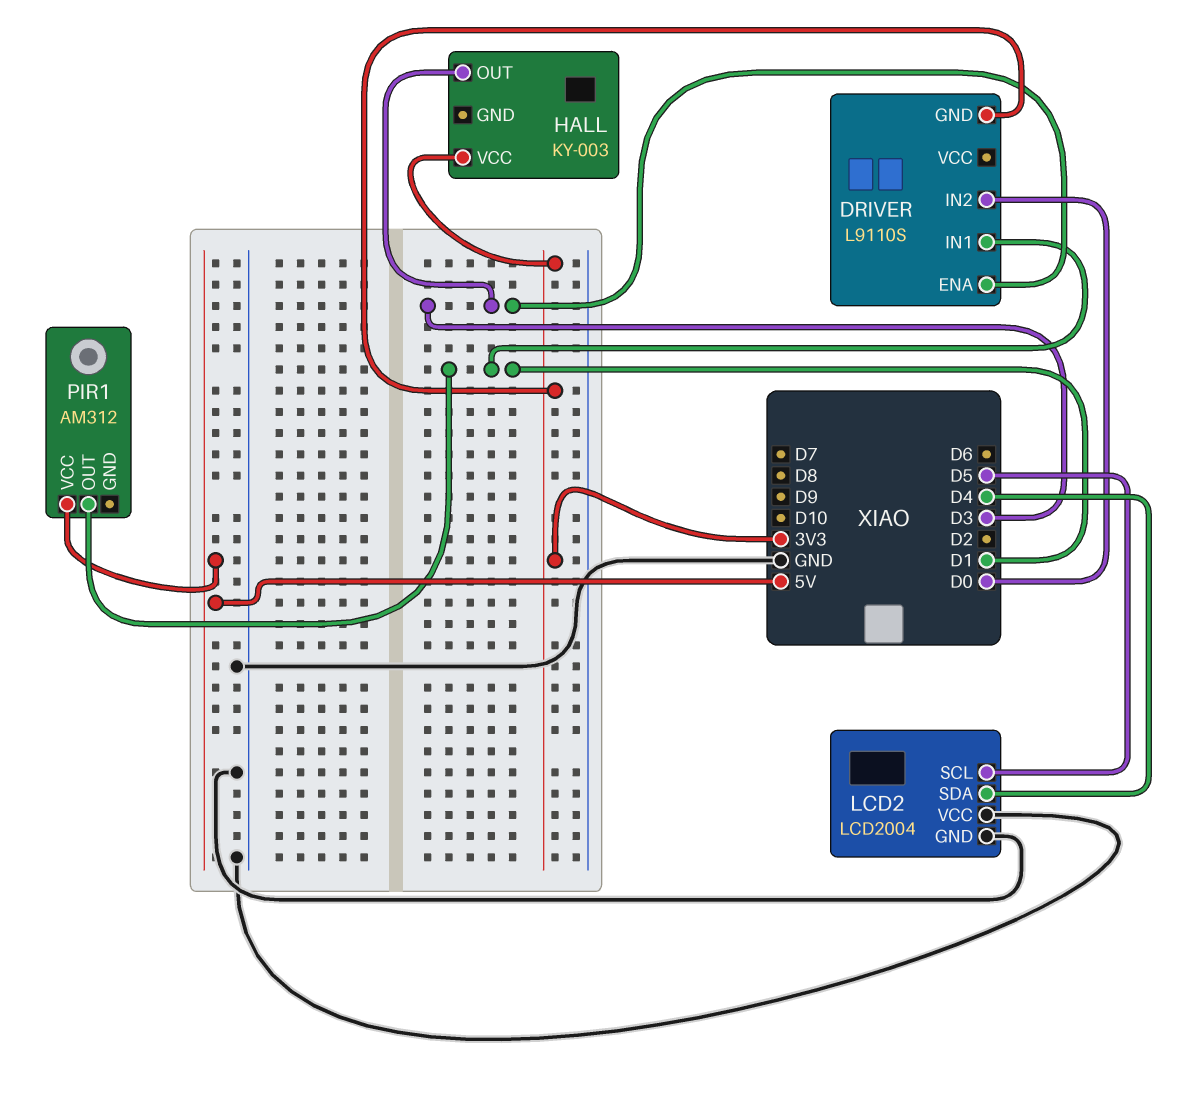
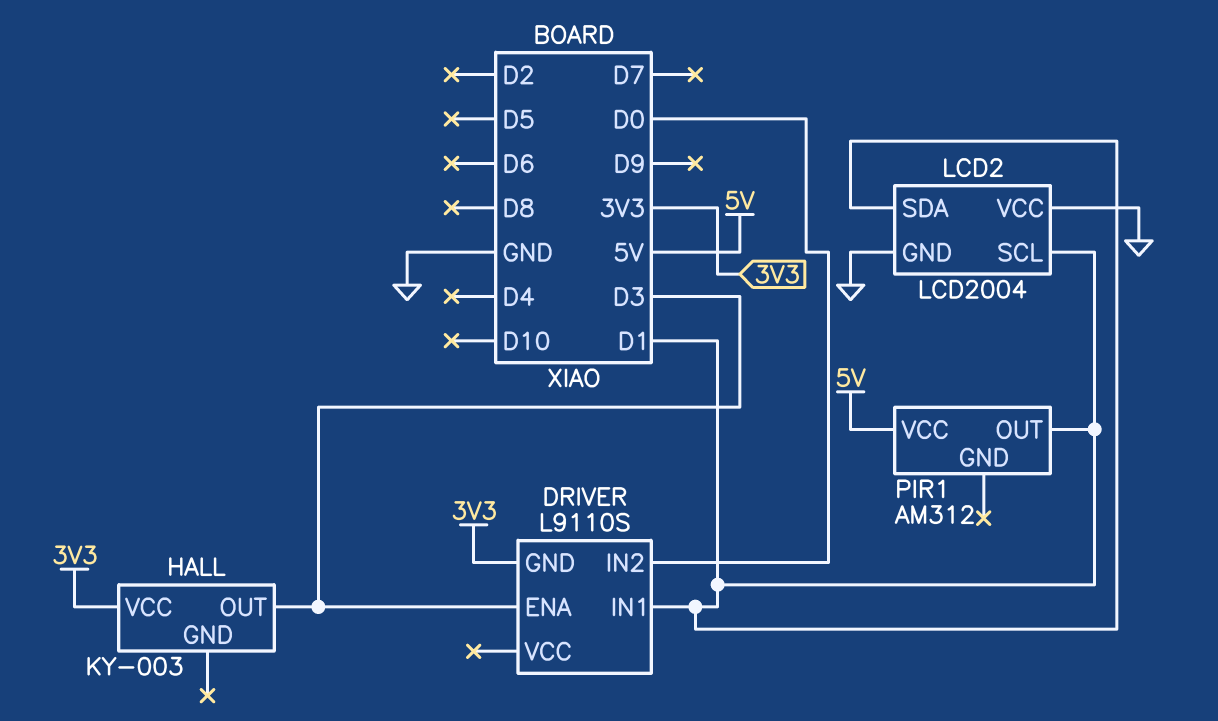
LCD2 pin SCL: D5 -> D1
LCD2 pin SDA: D4 -> D1

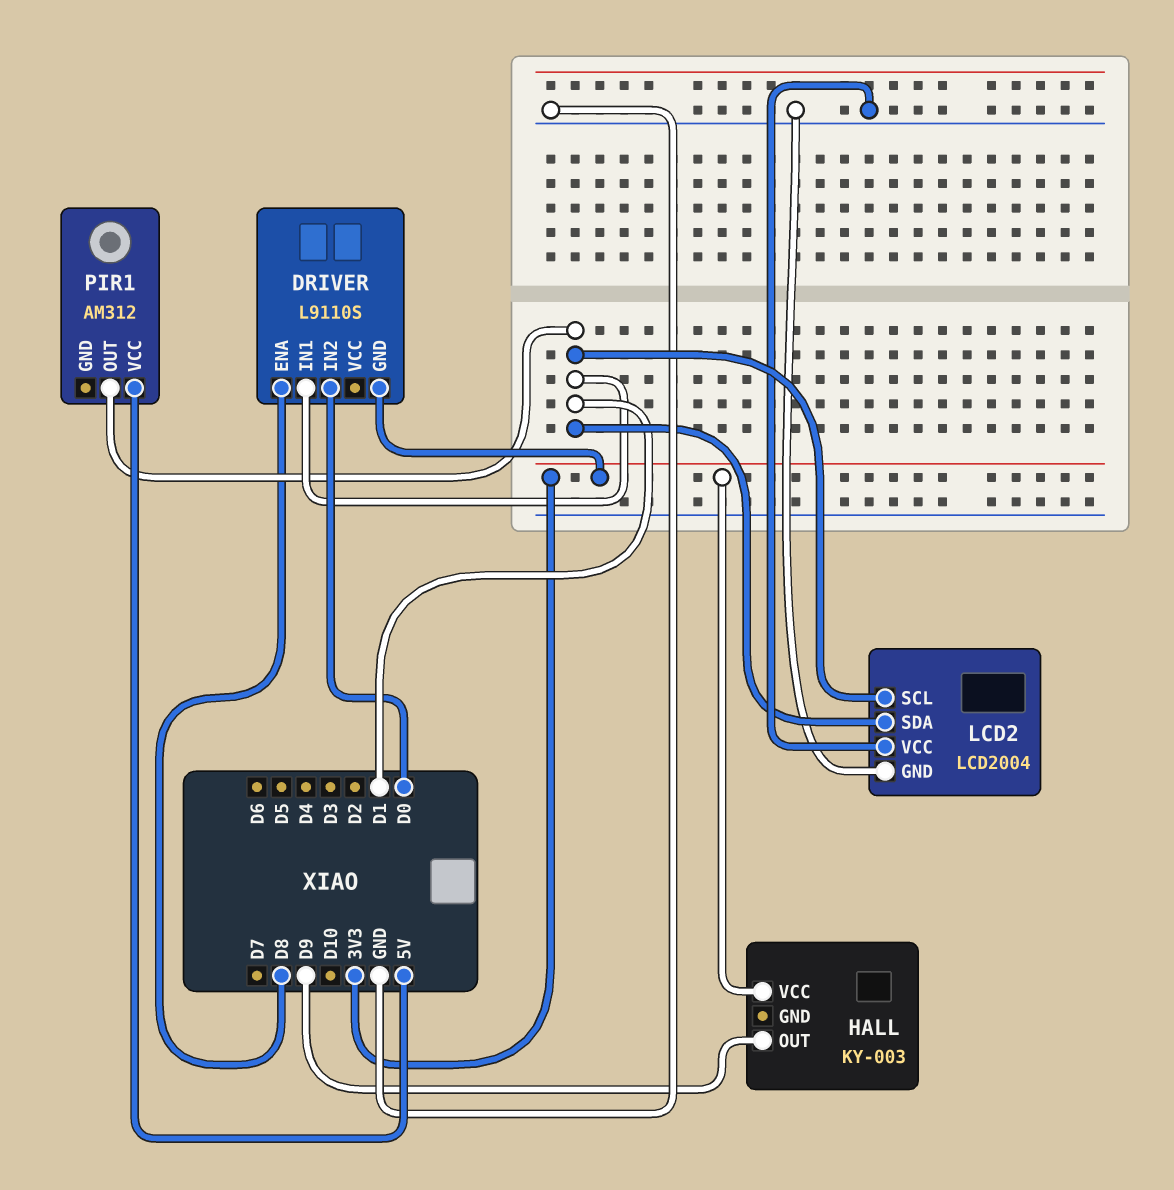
DRIVER pin ENA: D3 -> D8
HALL pin OUT: D3 -> D9

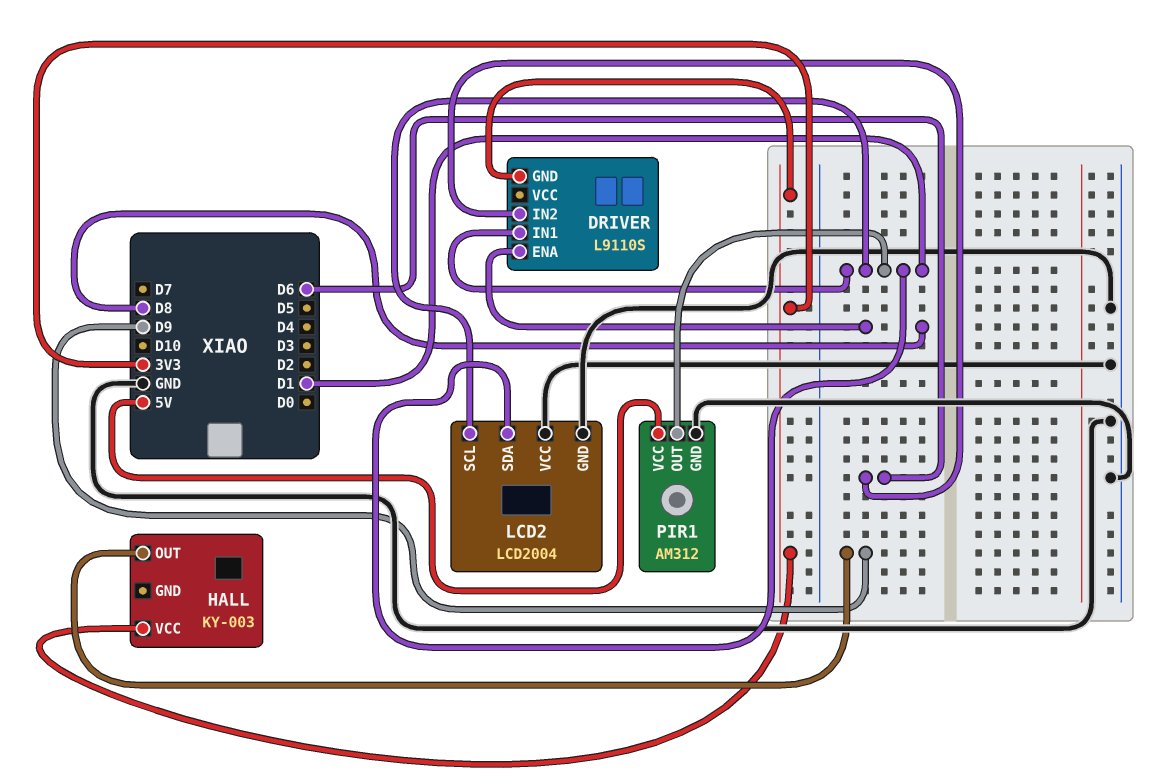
DRIVER pin IN2: D0 -> D6
PIR1 pin GND: none -> GND

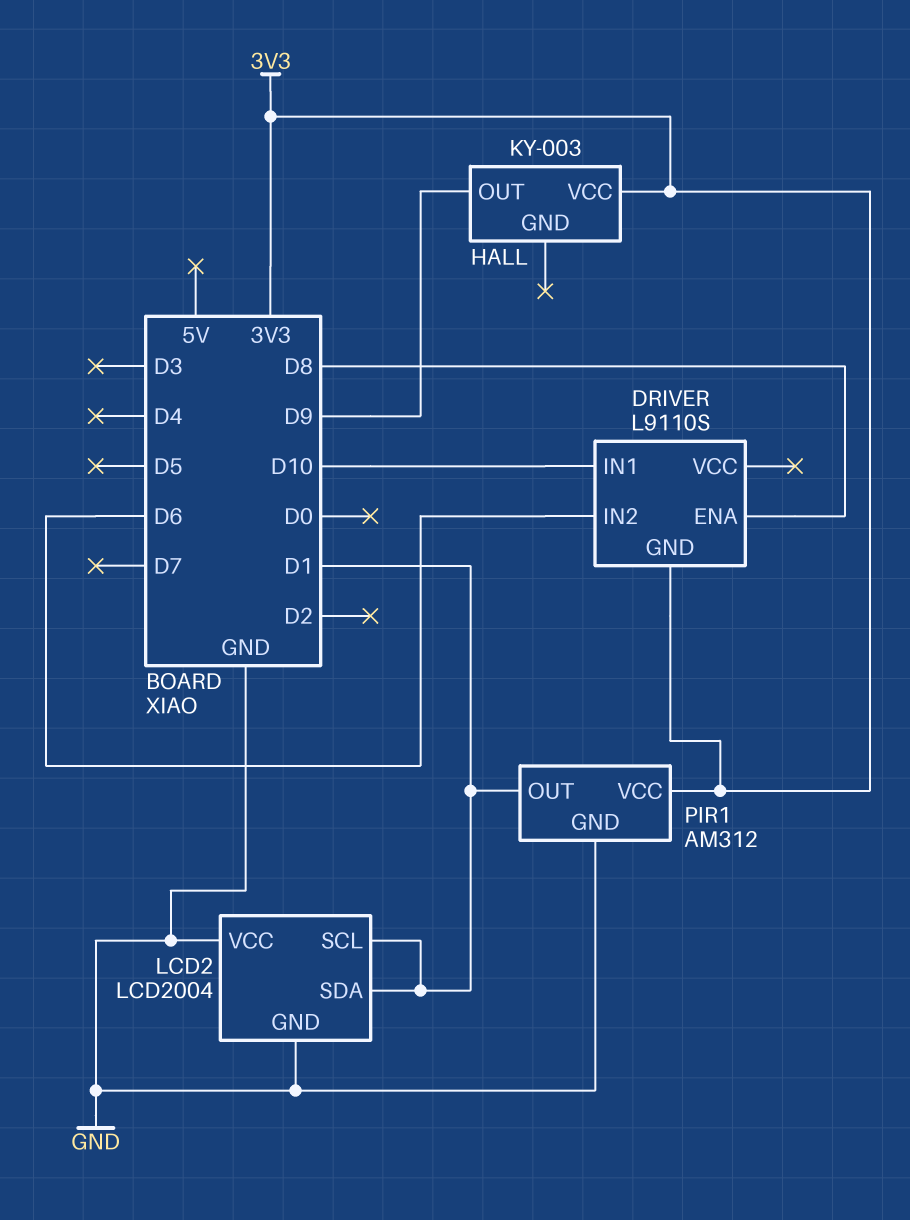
DRIVER pin IN1: D1 -> D10
PIR1 pin VCC: 5V -> 3V3

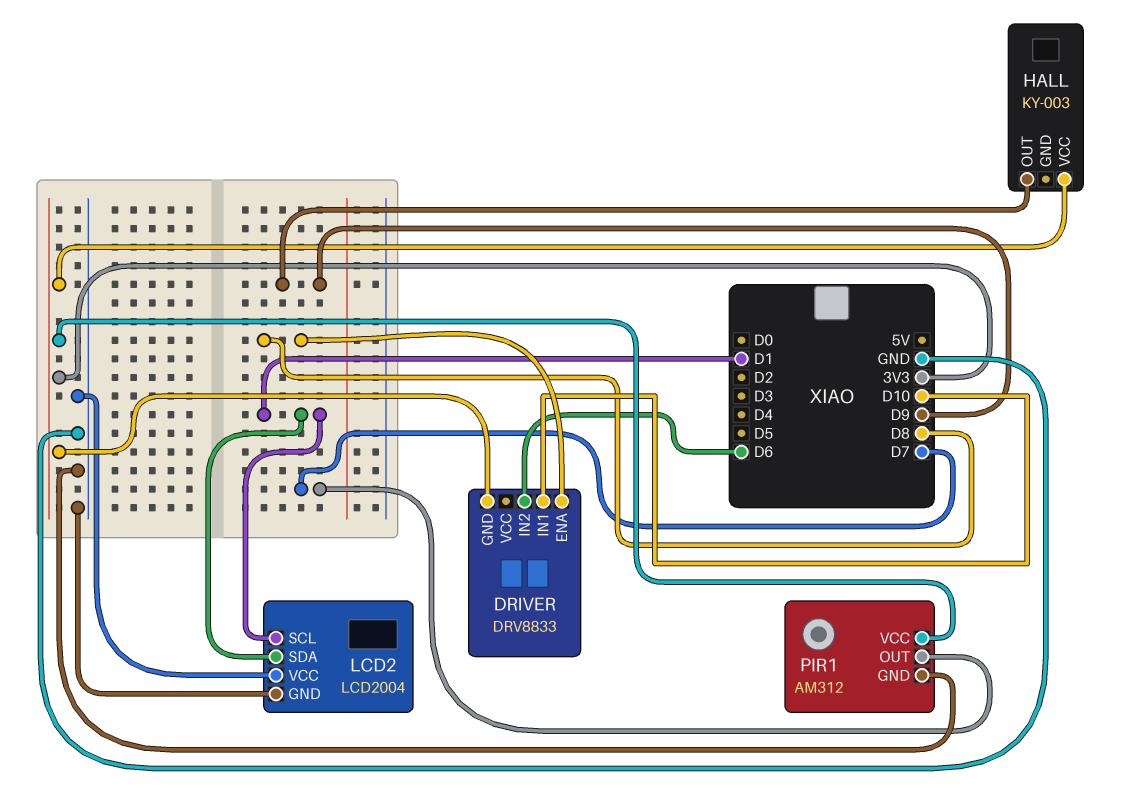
DRIVER: L9110S -> DRV8833
PIR1 pin OUT: D1 -> D7

